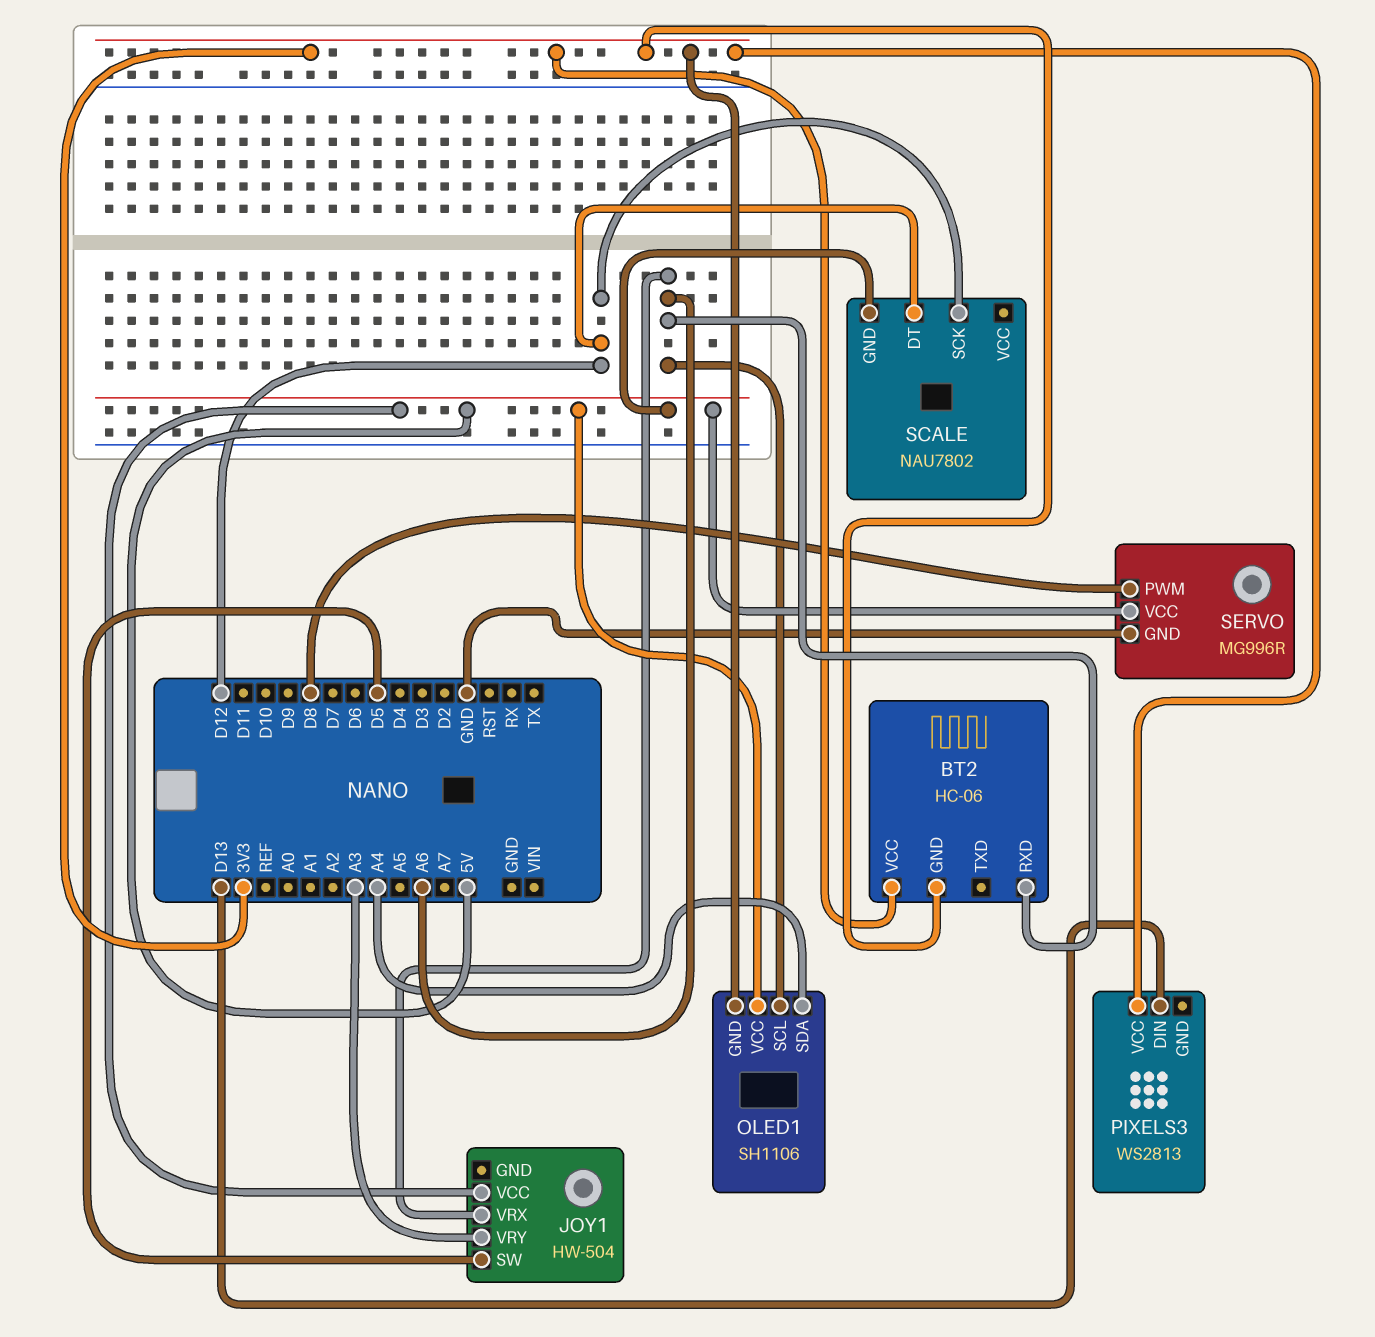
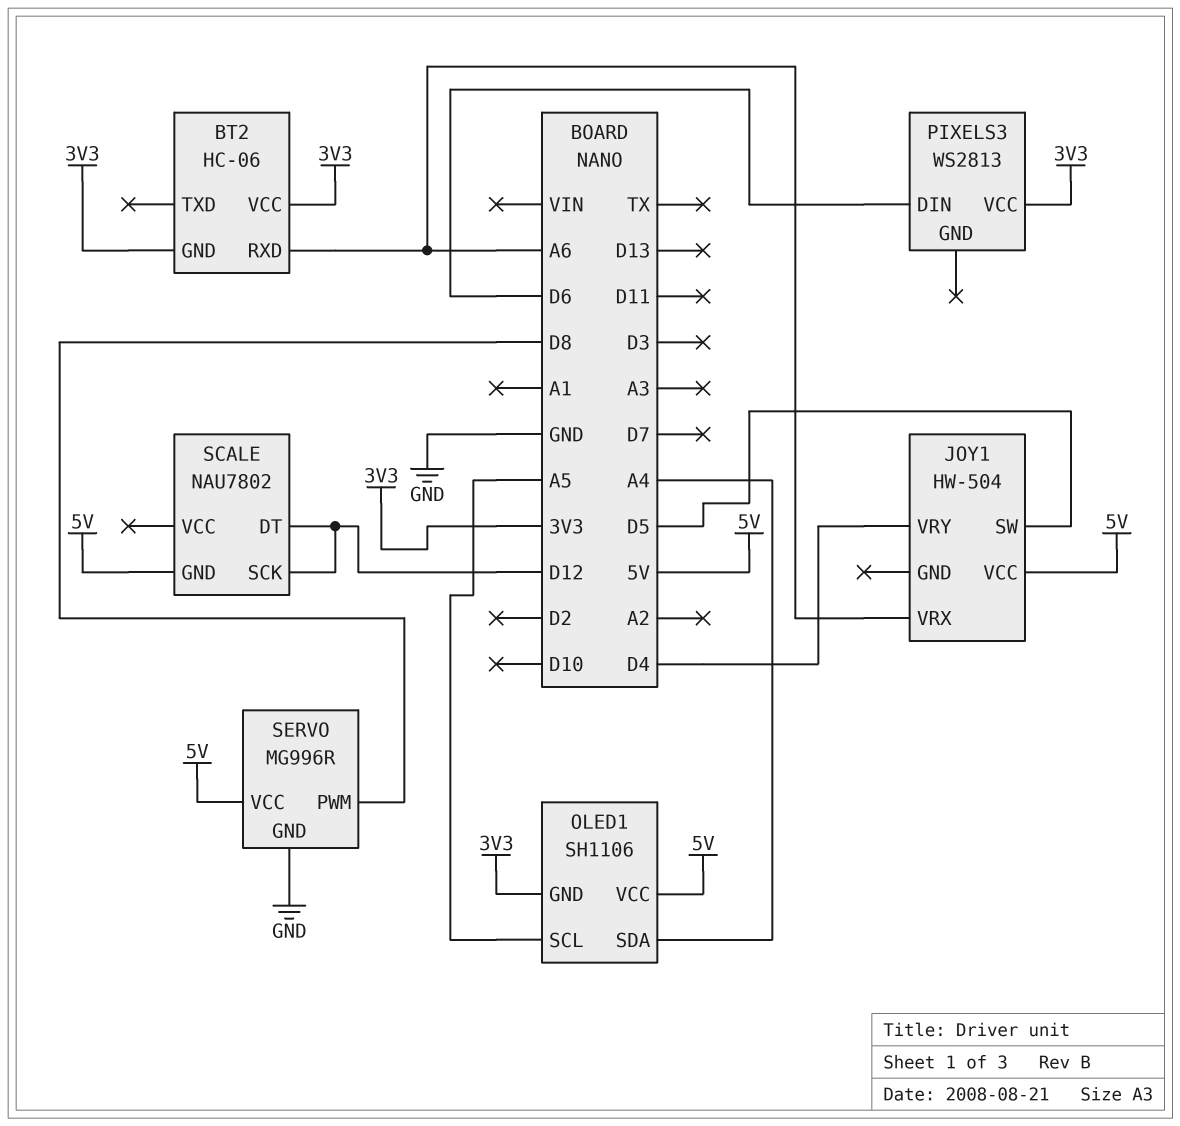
JOY1 pin VRY: A3 -> D4
OLED1 pin SCL: A6 -> A5
PIXELS3 pin DIN: D13 -> D6

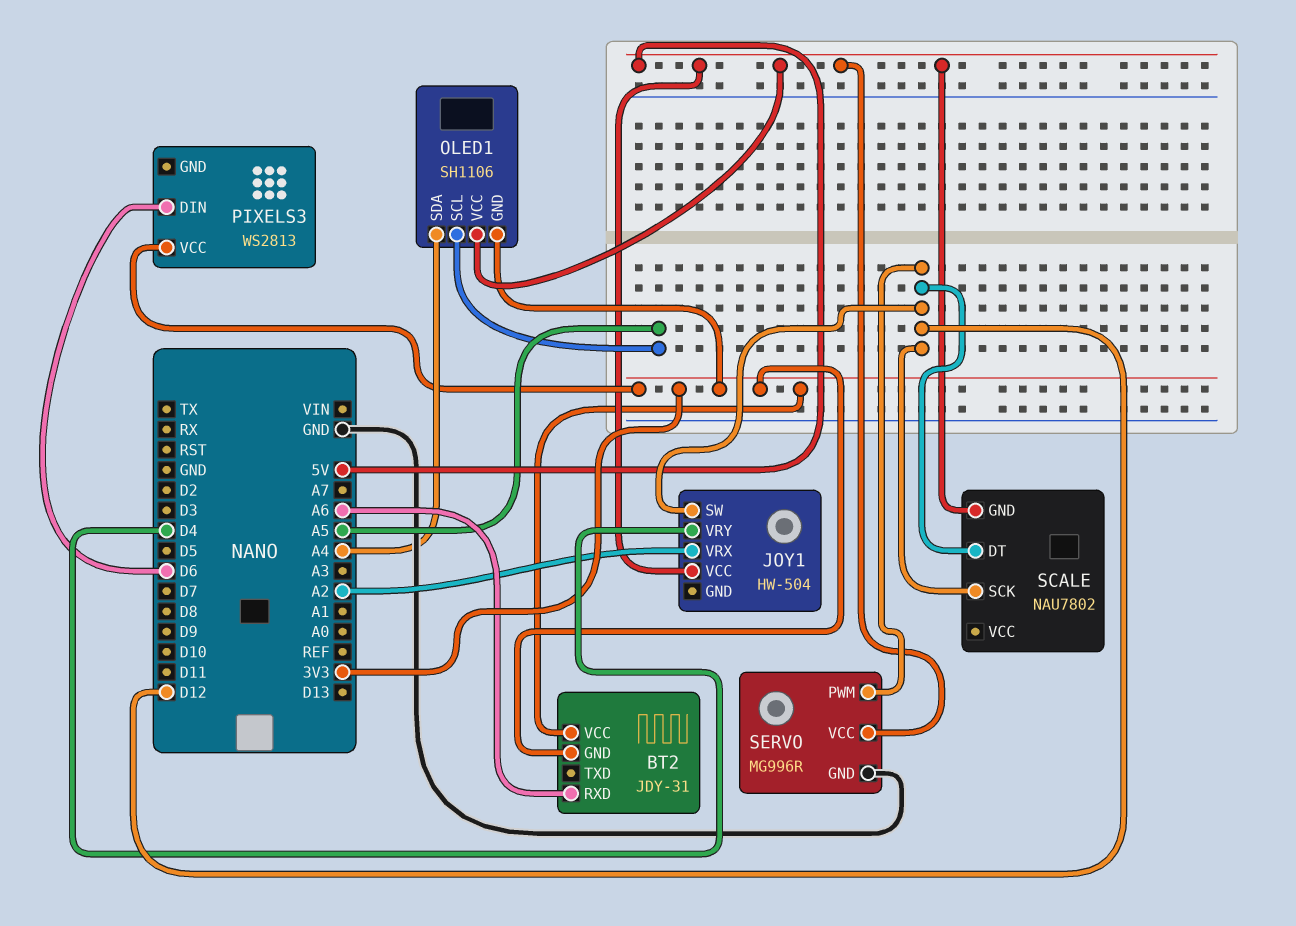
BT2: HC-06 -> JDY-31
JOY1 pin SW: D5 -> D12
JOY1 pin VRX: A6 -> A2
SERVO pin PWM: D8 -> D12

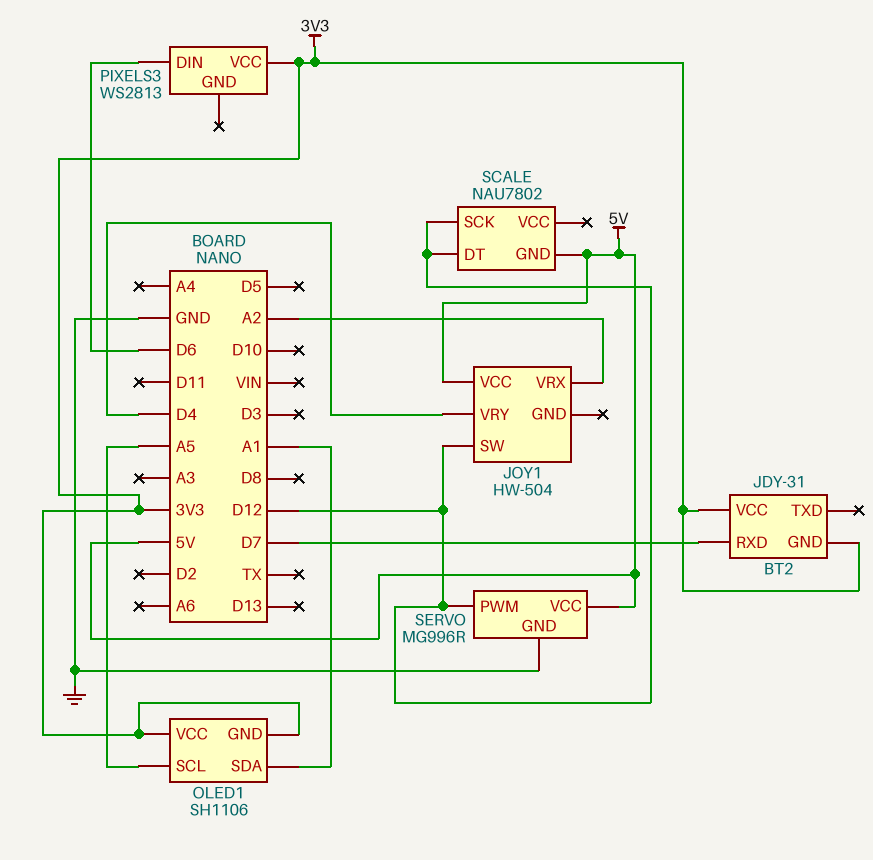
BT2 pin RXD: A6 -> D7
OLED1 pin SDA: A4 -> A1
OLED1 pin VCC: 5V -> 3V3

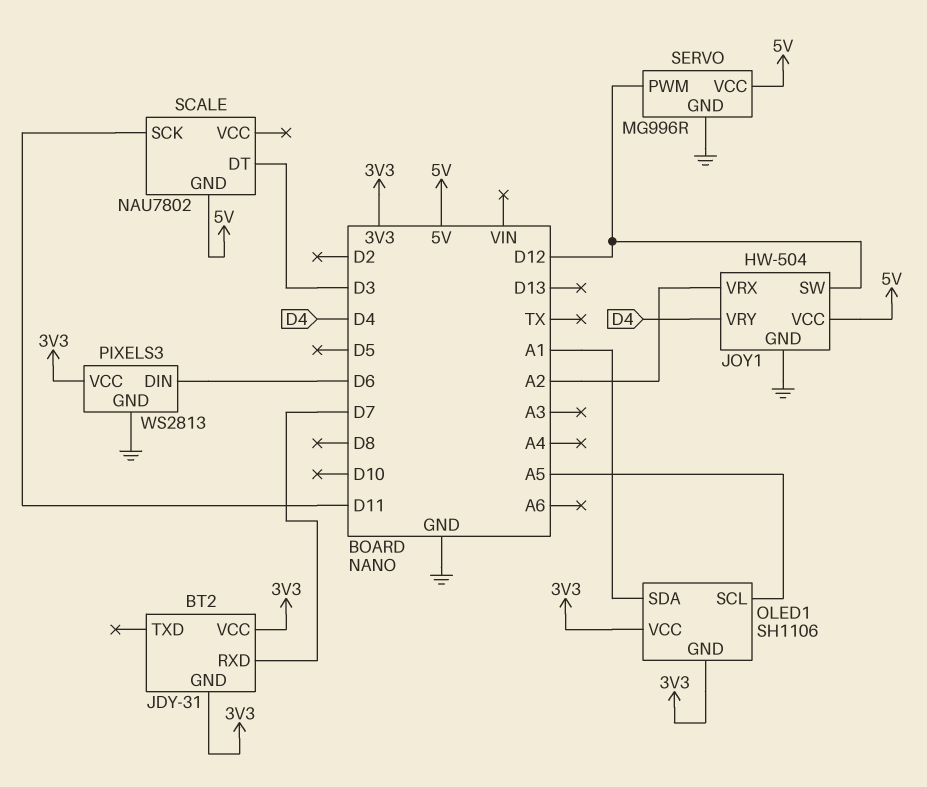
JOY1 pin GND: none -> GND
PIXELS3 pin GND: none -> GND
SCALE pin DT: D12 -> D3
SCALE pin SCK: D12 -> D11

